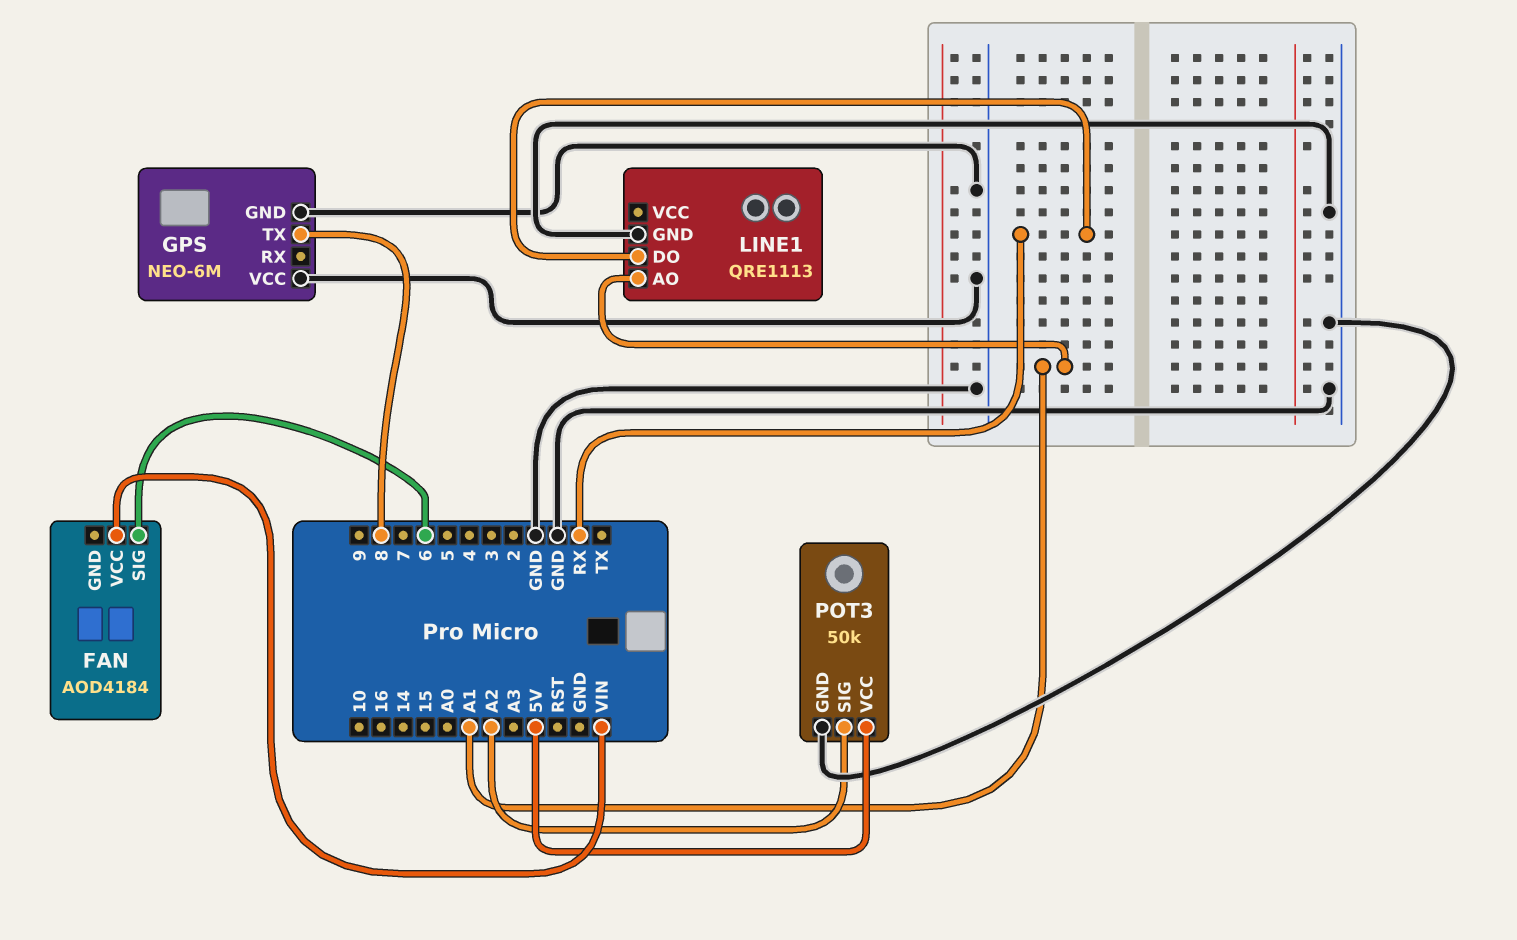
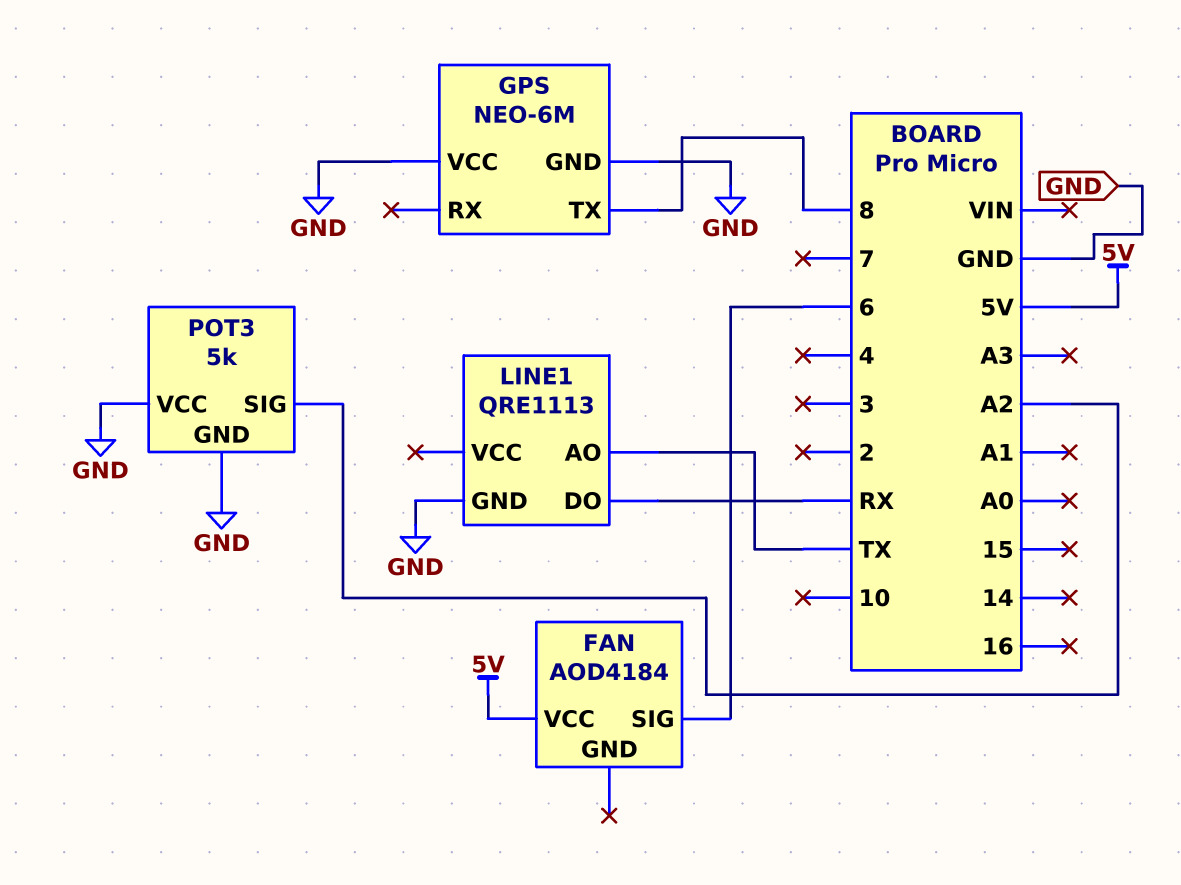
FAN pin VCC: VIN -> 5V
LINE1 pin AO: A1 -> TX
POT3: 50k -> 5k
POT3 pin VCC: 5V -> GND

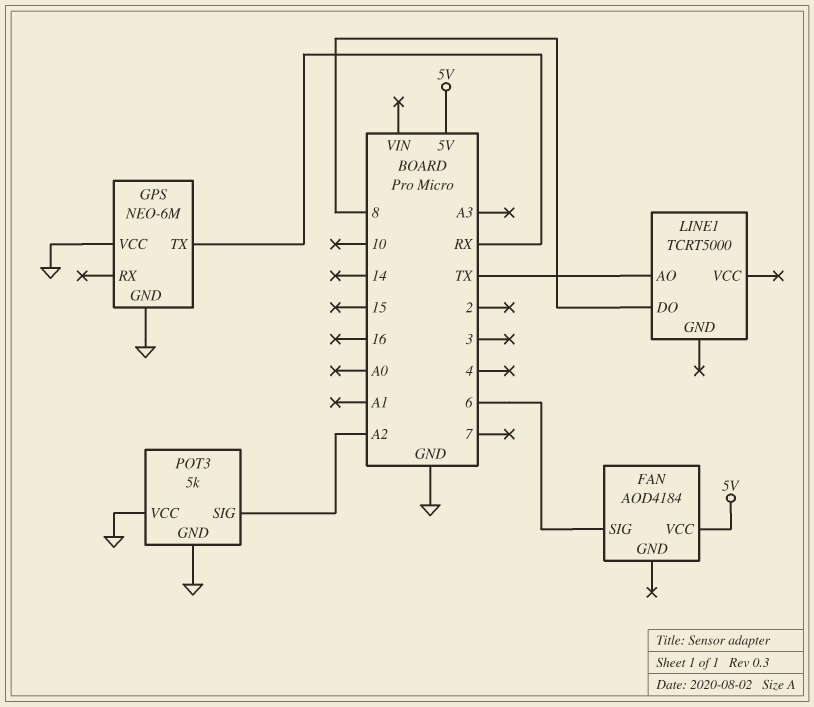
GPS pin TX: 8 -> RX
LINE1: QRE1113 -> TCRT5000
LINE1 pin DO: RX -> 8
LINE1 pin GND: GND -> none

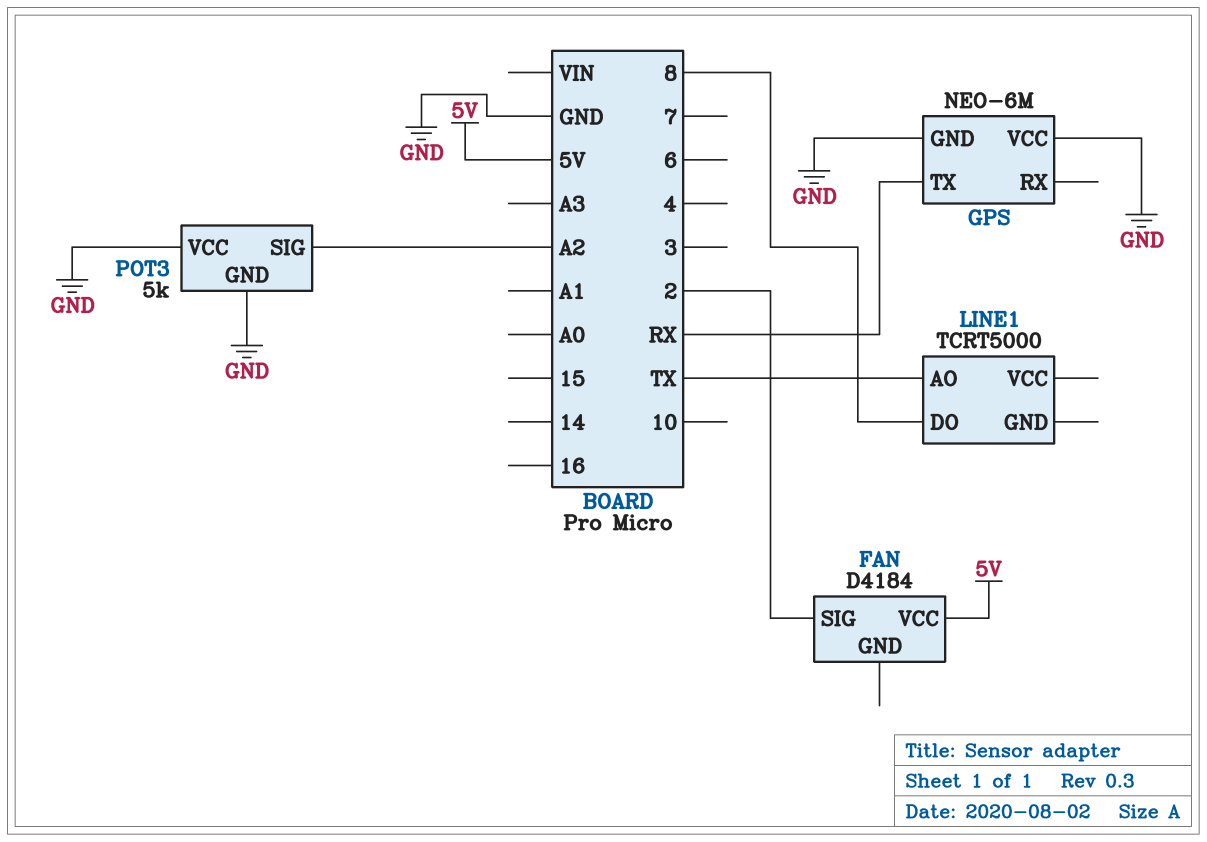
FAN: AOD4184 -> D4184
FAN pin SIG: 6 -> 2

